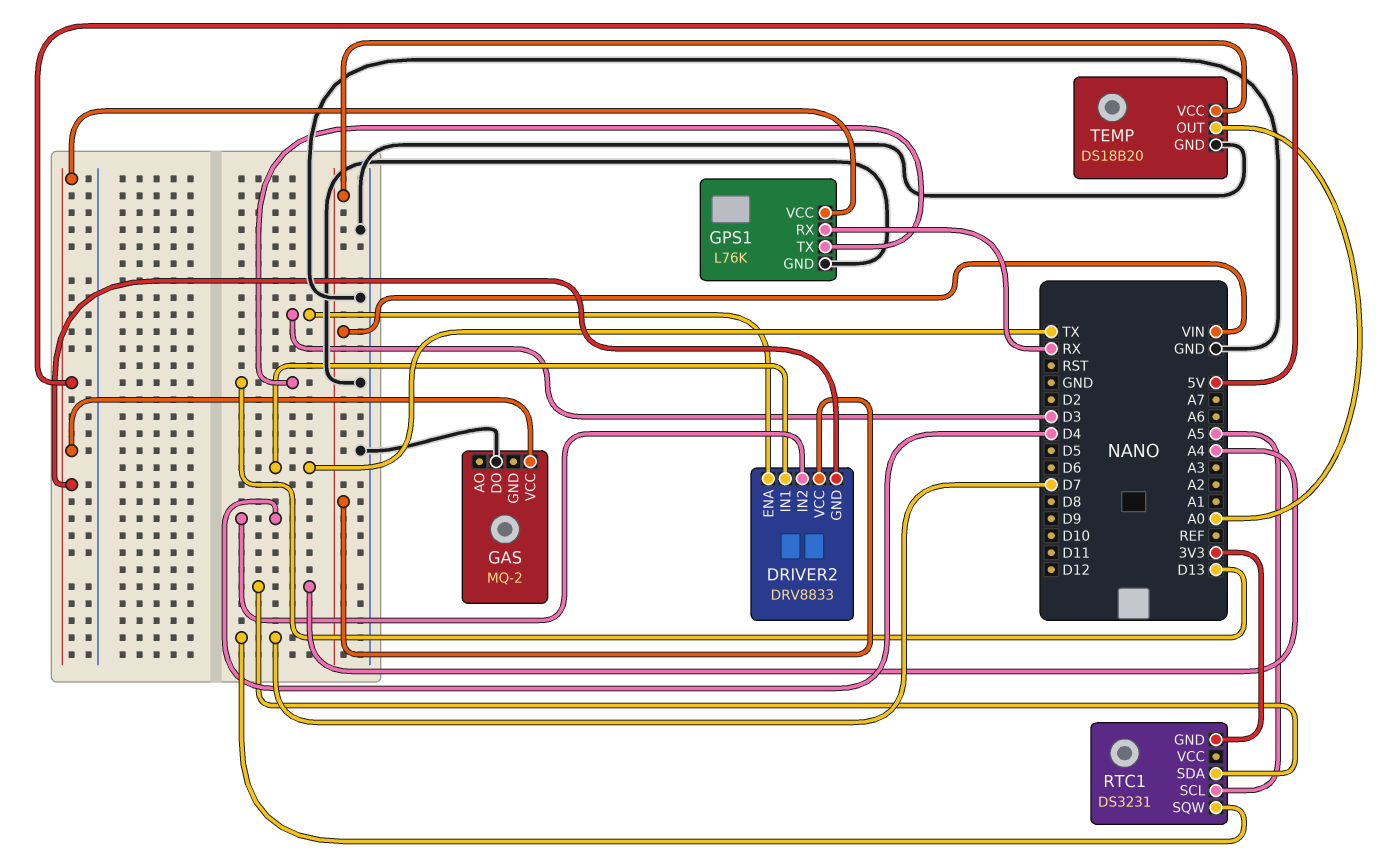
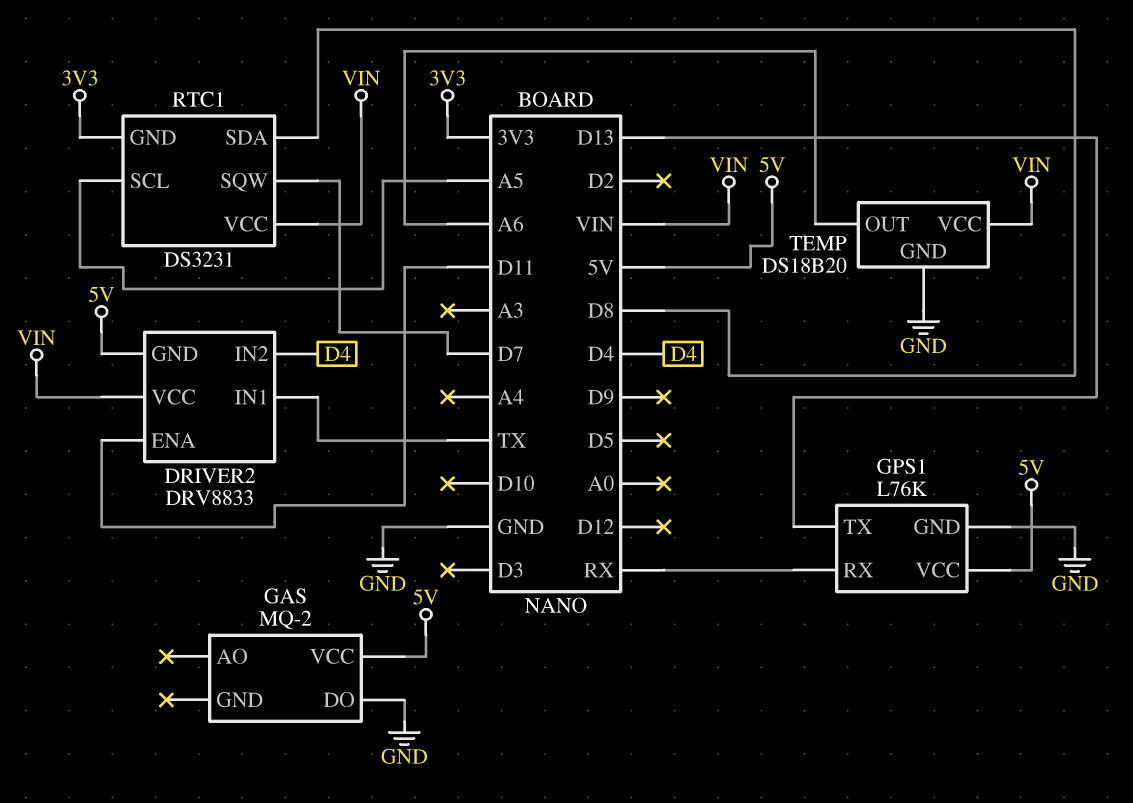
DRIVER2 pin ENA: D3 -> D11
RTC1 pin SDA: A4 -> D8
RTC1 pin VCC: none -> VIN
TEMP pin OUT: A0 -> A6

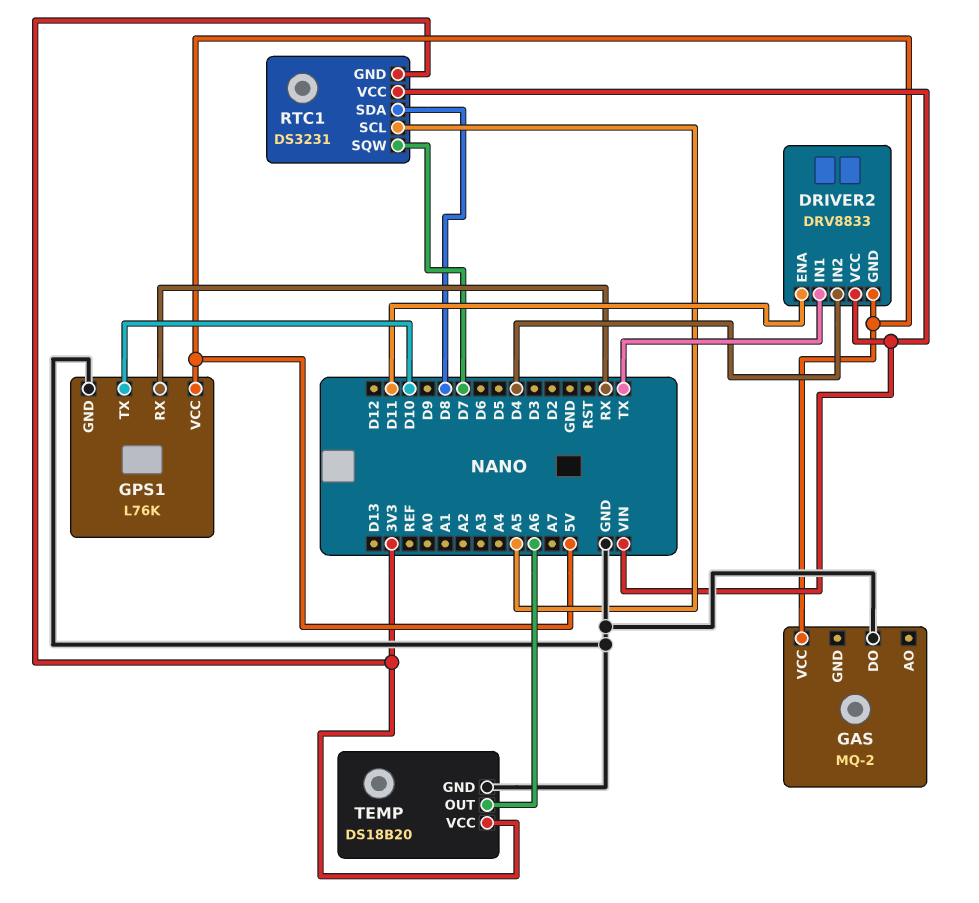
GPS1 pin TX: D13 -> D10
TEMP pin VCC: VIN -> 3V3

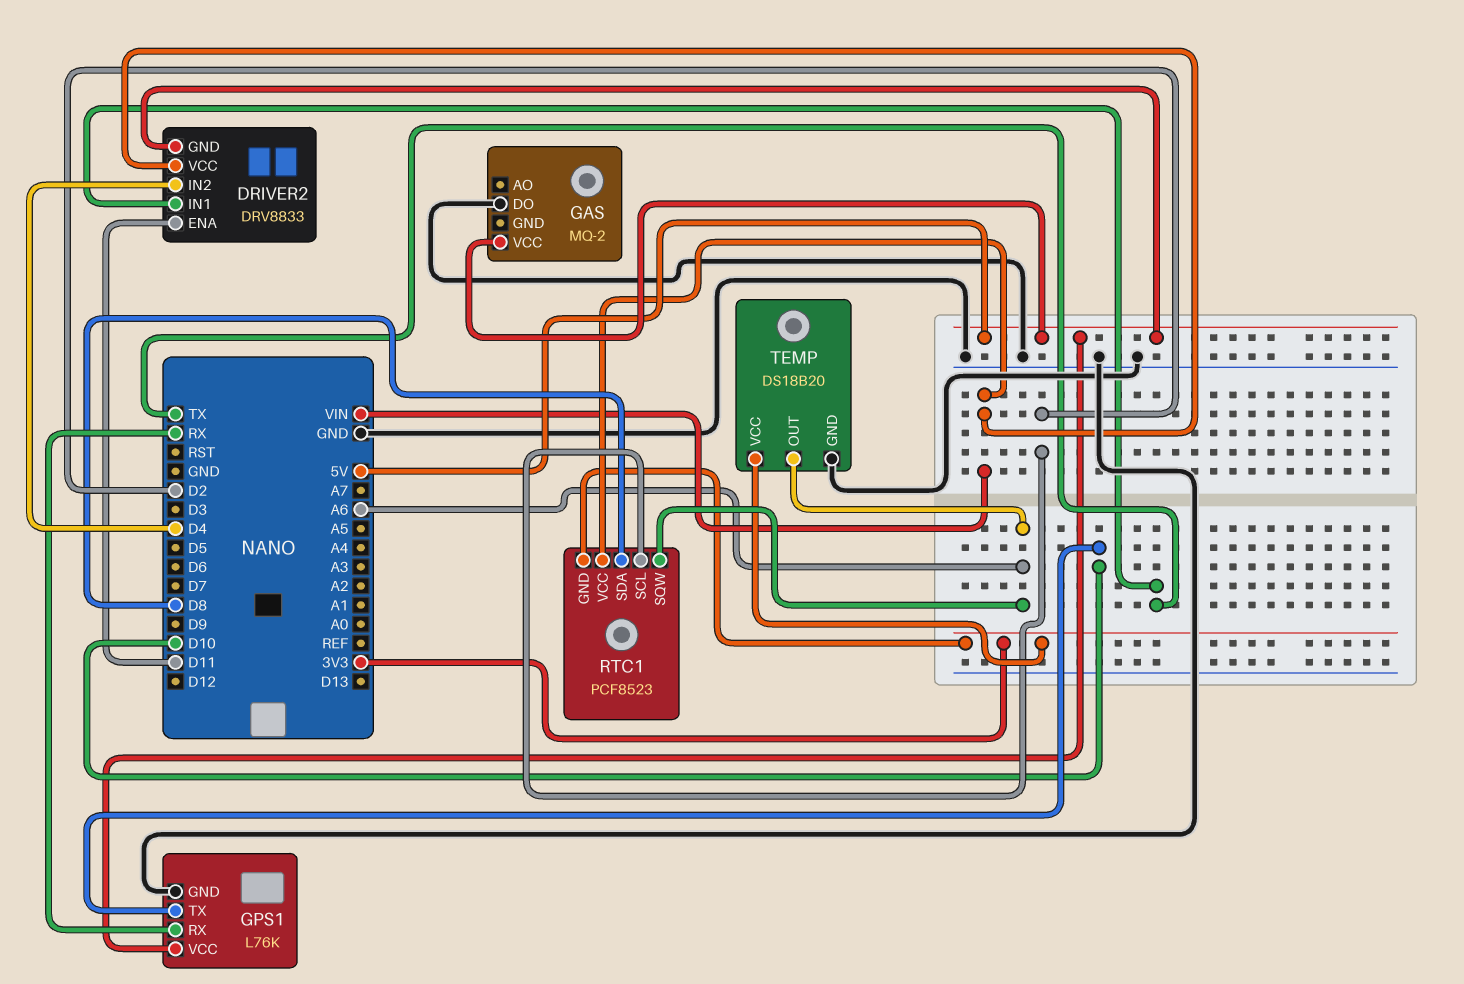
RTC1: DS3231 -> PCF8523
RTC1 pin SCL: A5 -> D2
RTC1 pin SQW: D7 -> A6

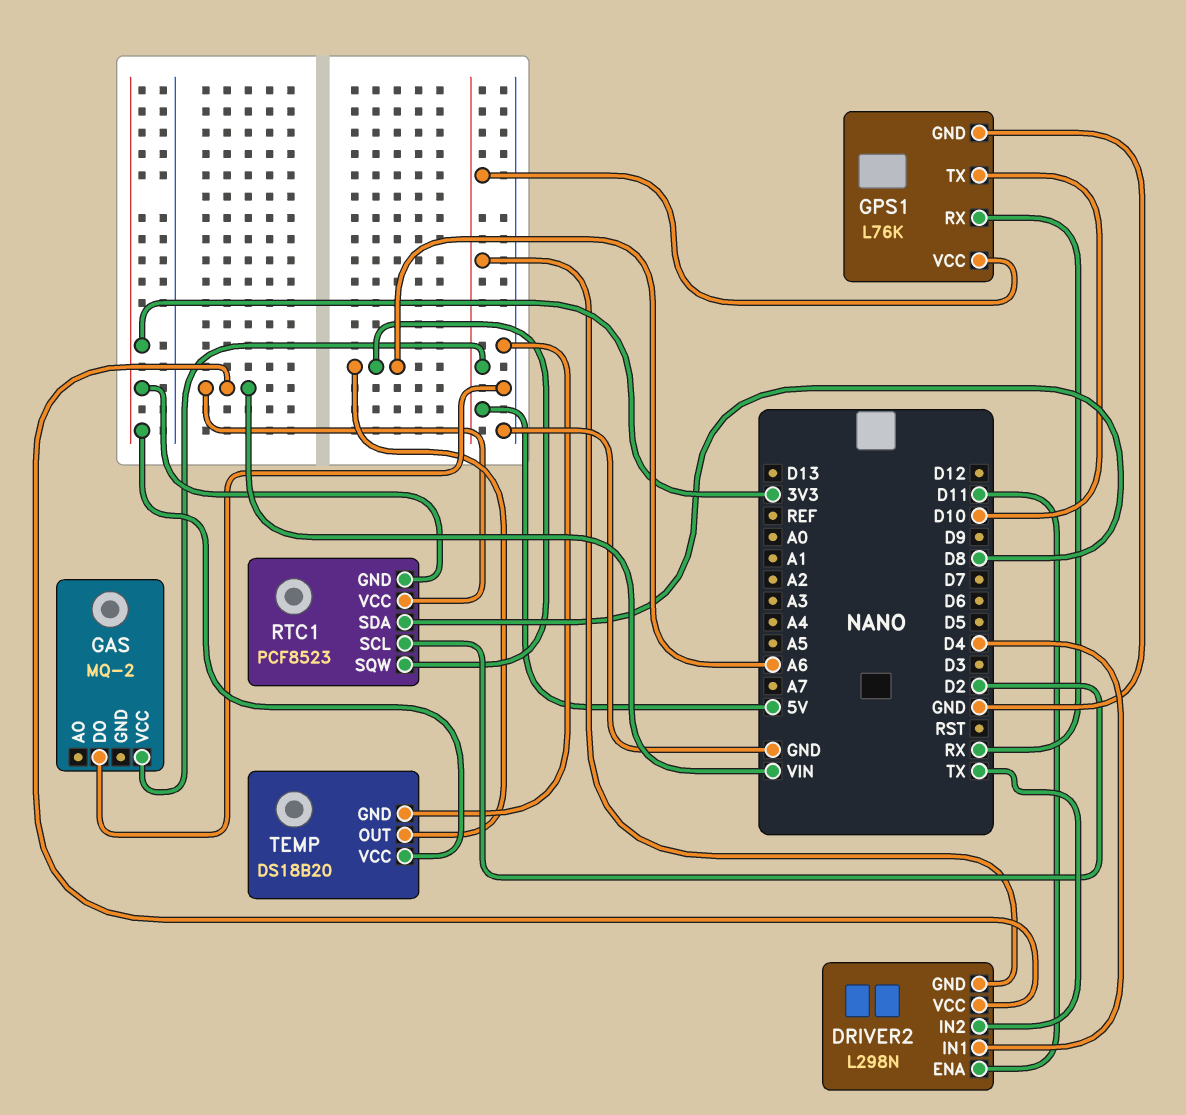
DRIVER2: DRV8833 -> L298N
DRIVER2 pin IN1: TX -> D4
DRIVER2 pin IN2: D4 -> TX

